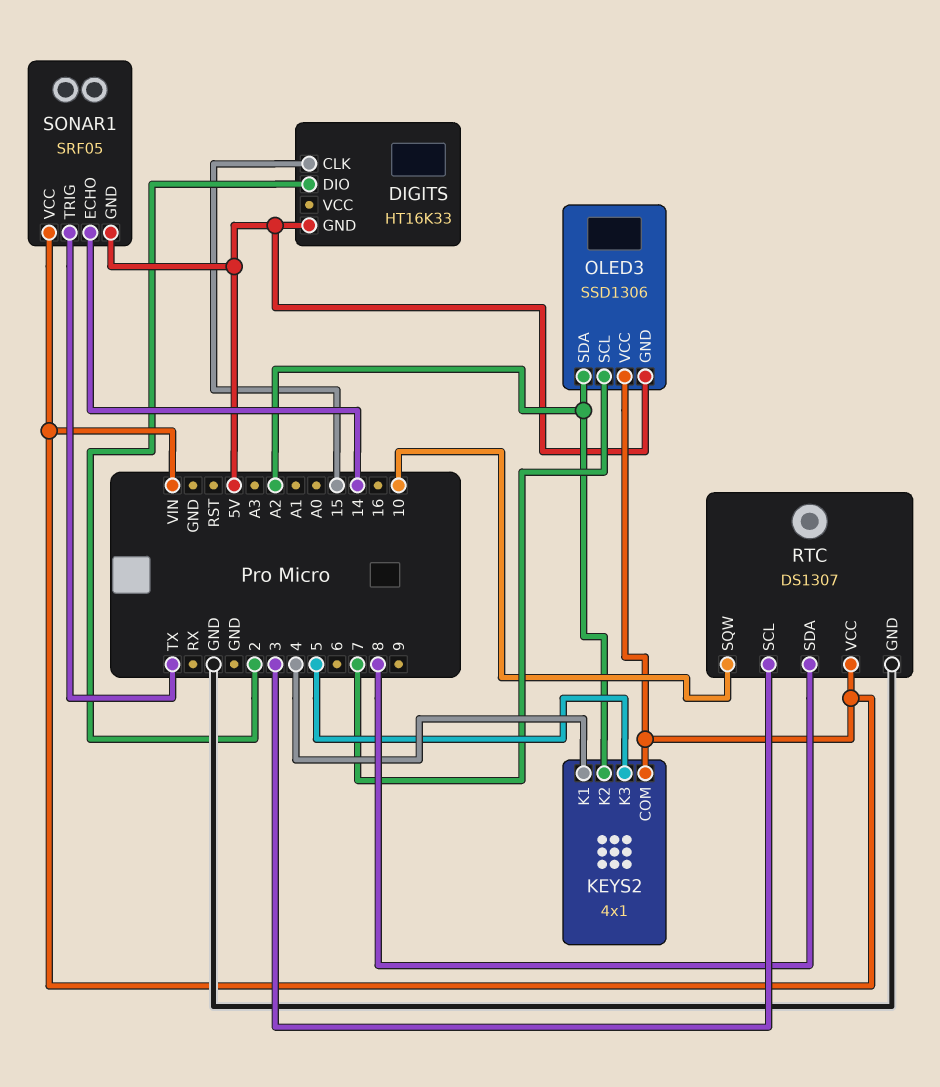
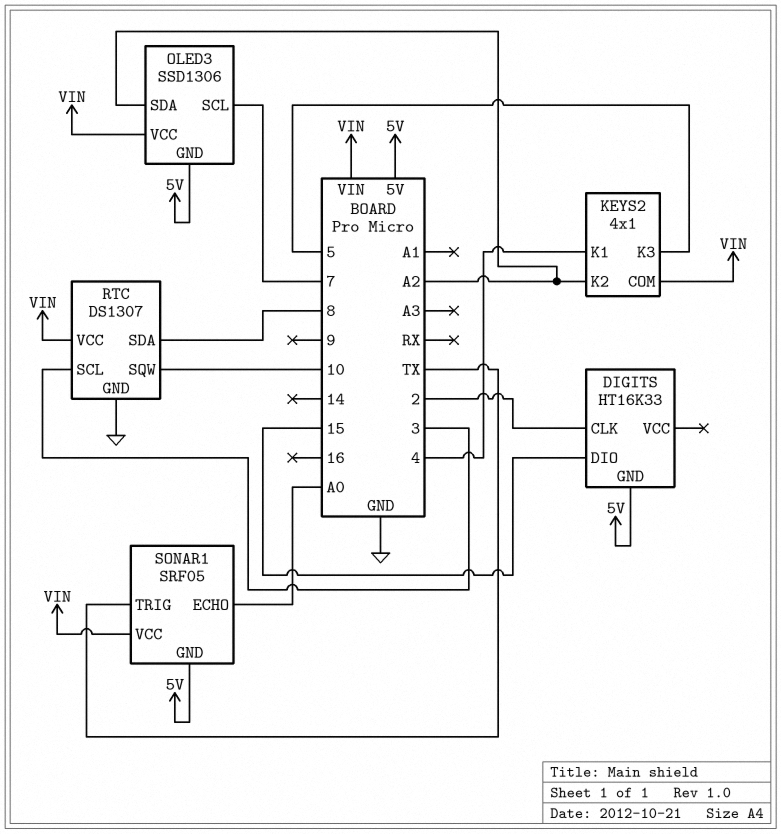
DIGITS pin CLK: 15 -> 2
DIGITS pin DIO: 2 -> 15
SONAR1 pin ECHO: 14 -> A0

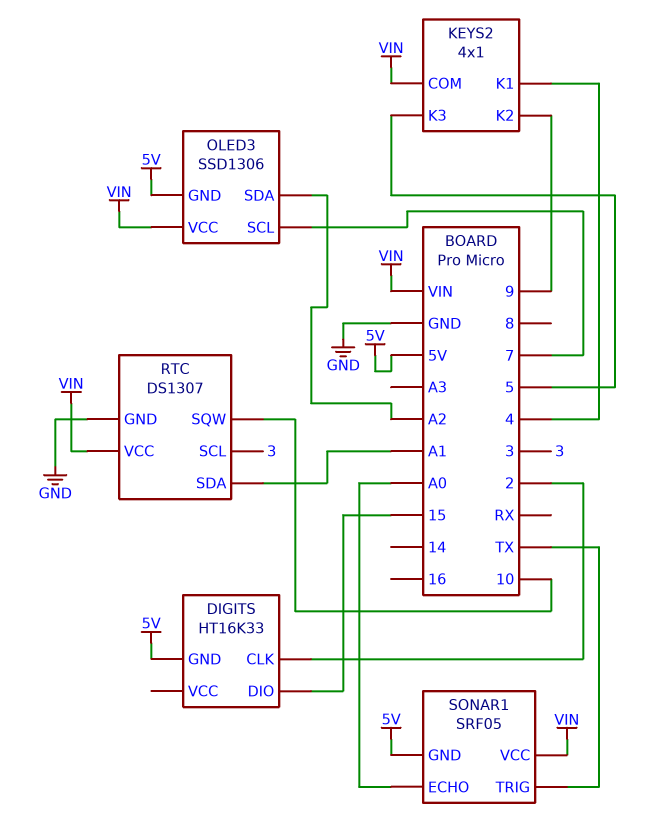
KEYS2 pin K2: A2 -> 9
RTC pin SDA: 8 -> A1

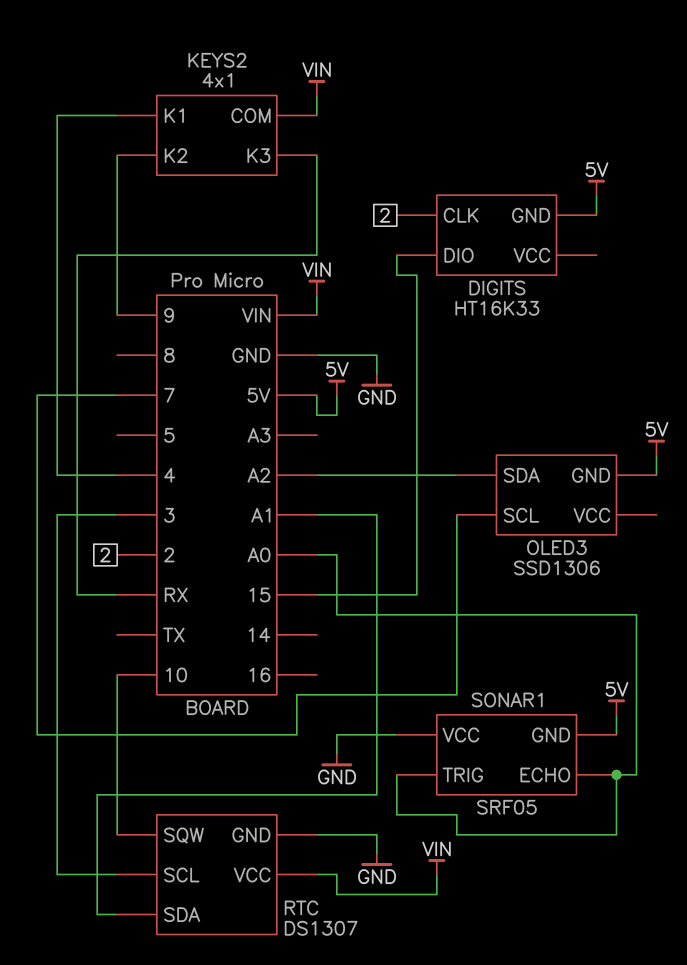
KEYS2 pin K3: 5 -> RX
OLED3 pin VCC: VIN -> none
SONAR1 pin TRIG: TX -> A0
SONAR1 pin VCC: VIN -> GND

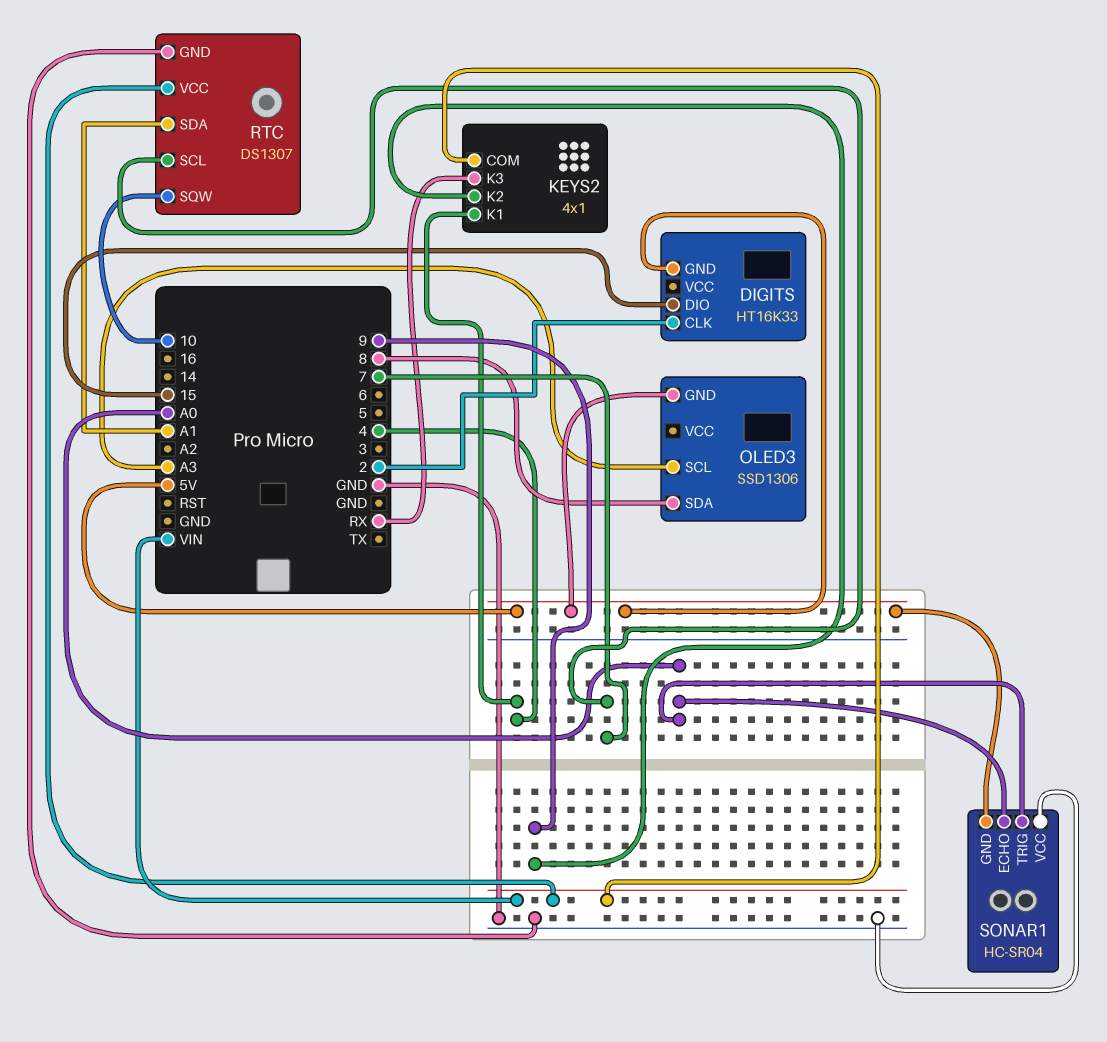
OLED3 pin SCL: 7 -> A3
OLED3 pin SDA: A2 -> 8
RTC pin SCL: 3 -> 7
SONAR1: SRF05 -> HC-SR04

